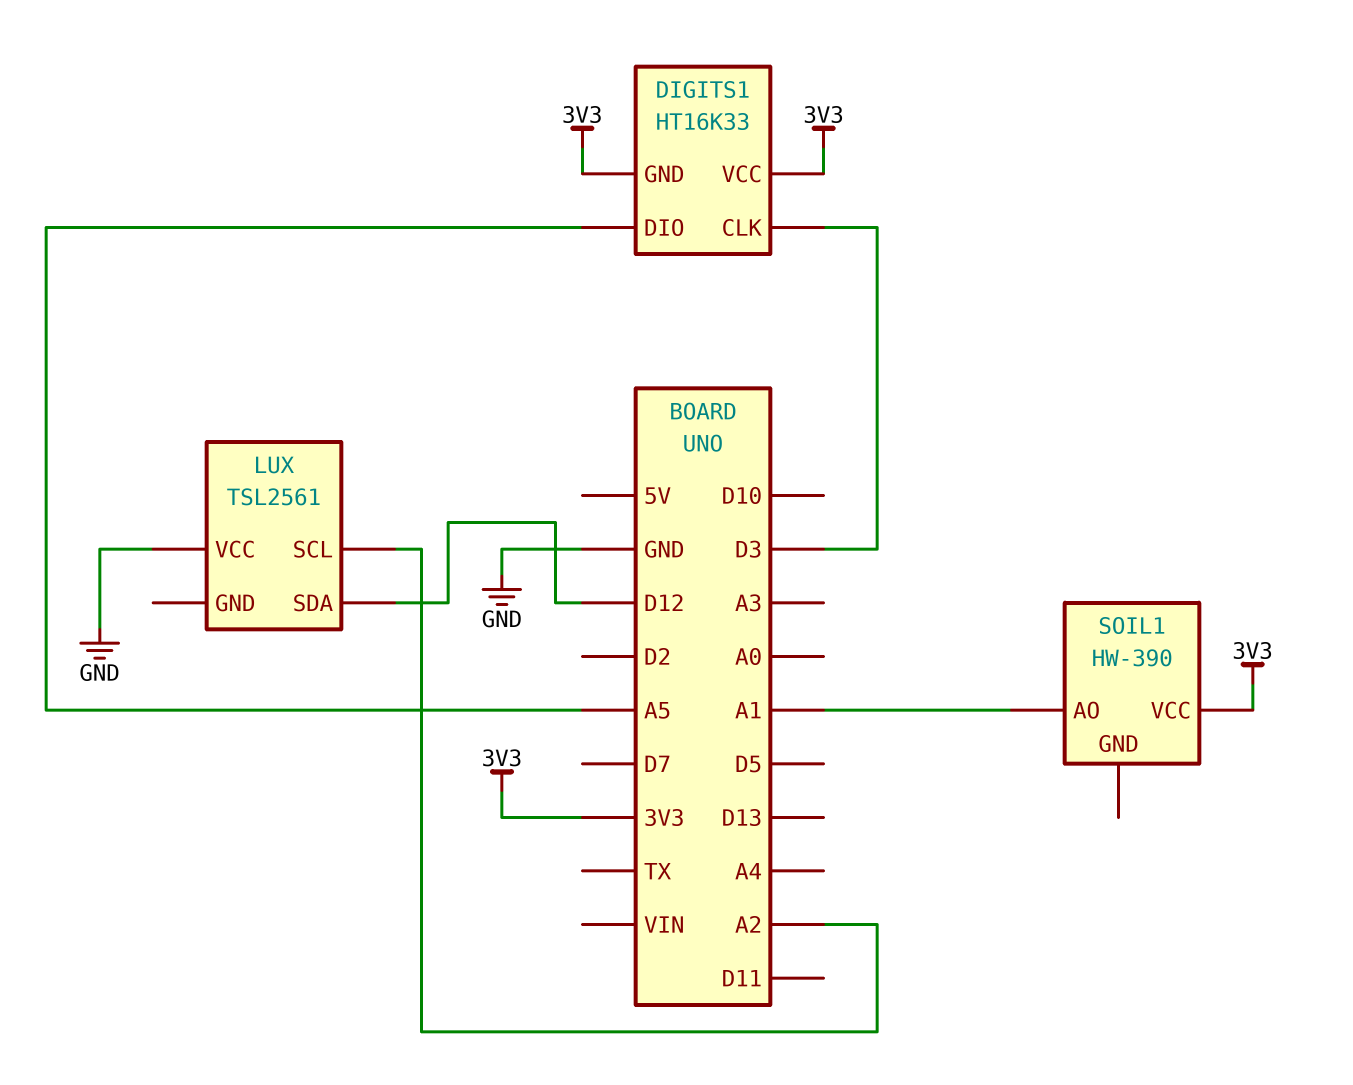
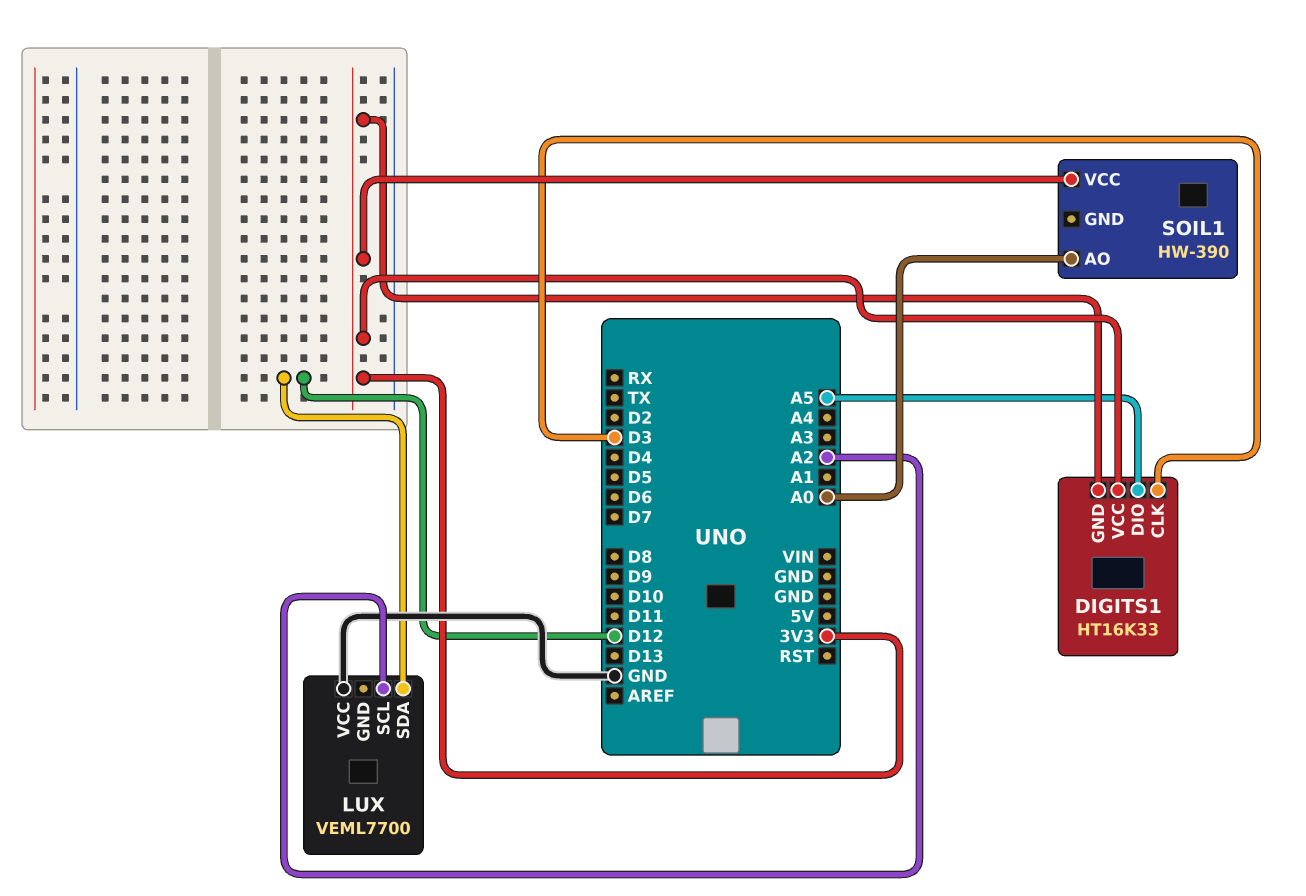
LUX: TSL2561 -> VEML7700
SOIL1 pin AO: A1 -> A0

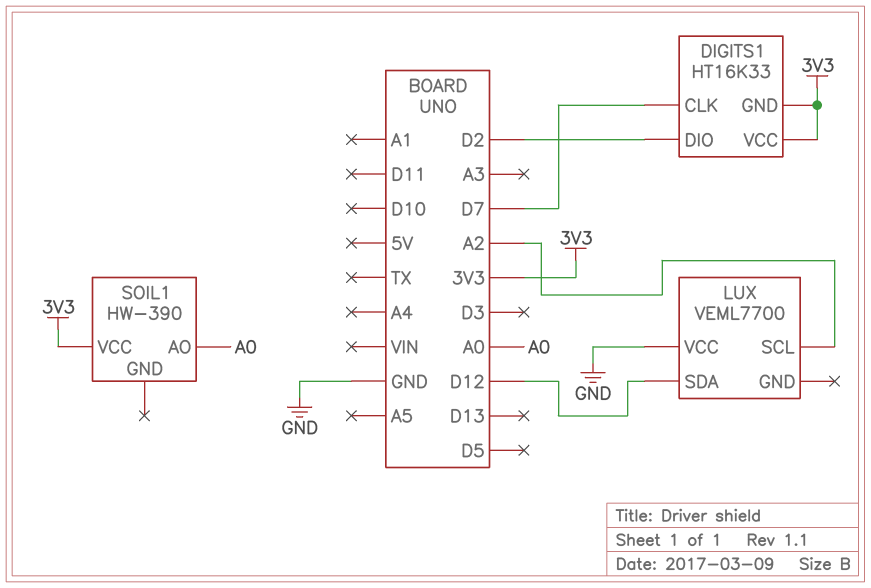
DIGITS1 pin CLK: D3 -> D7
DIGITS1 pin DIO: A5 -> D2

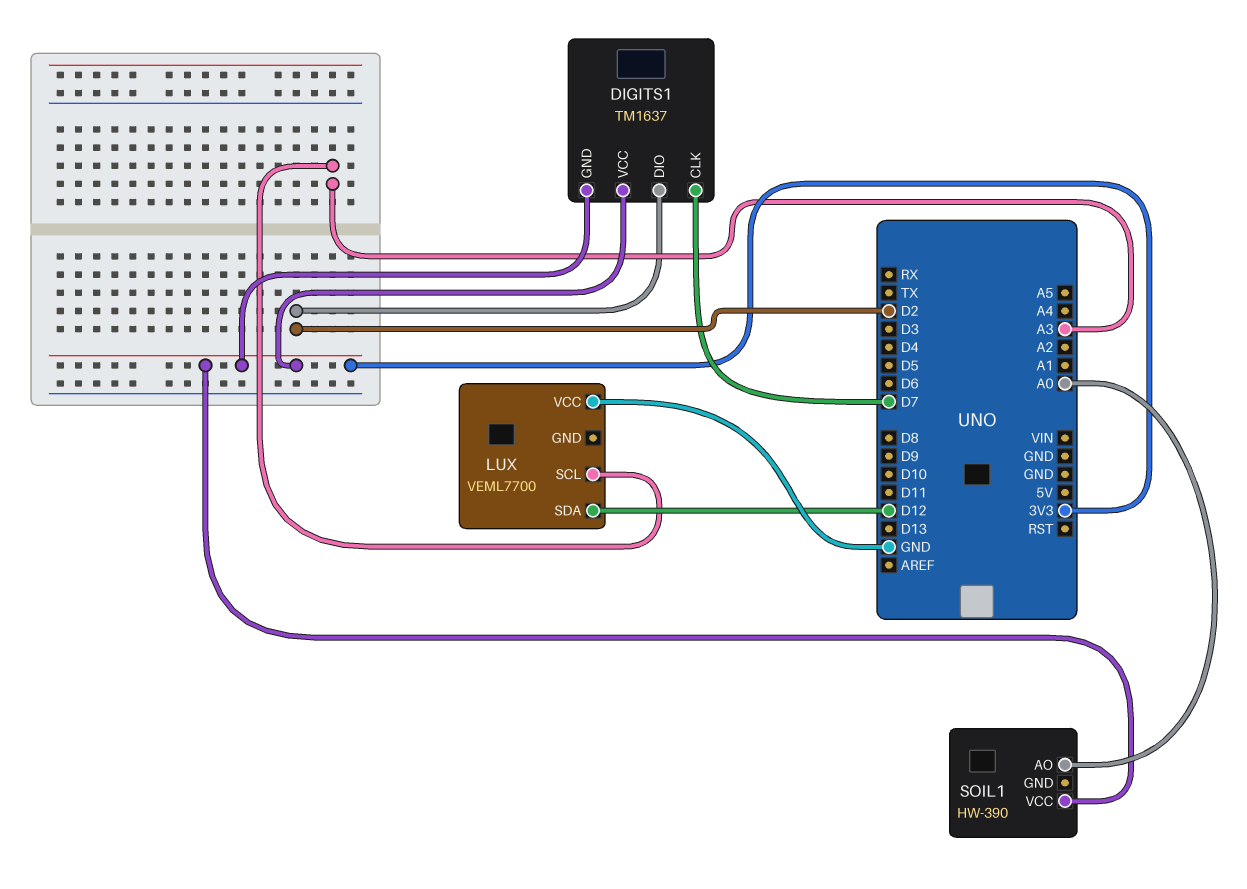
DIGITS1: HT16K33 -> TM1637
LUX pin SCL: A2 -> A3

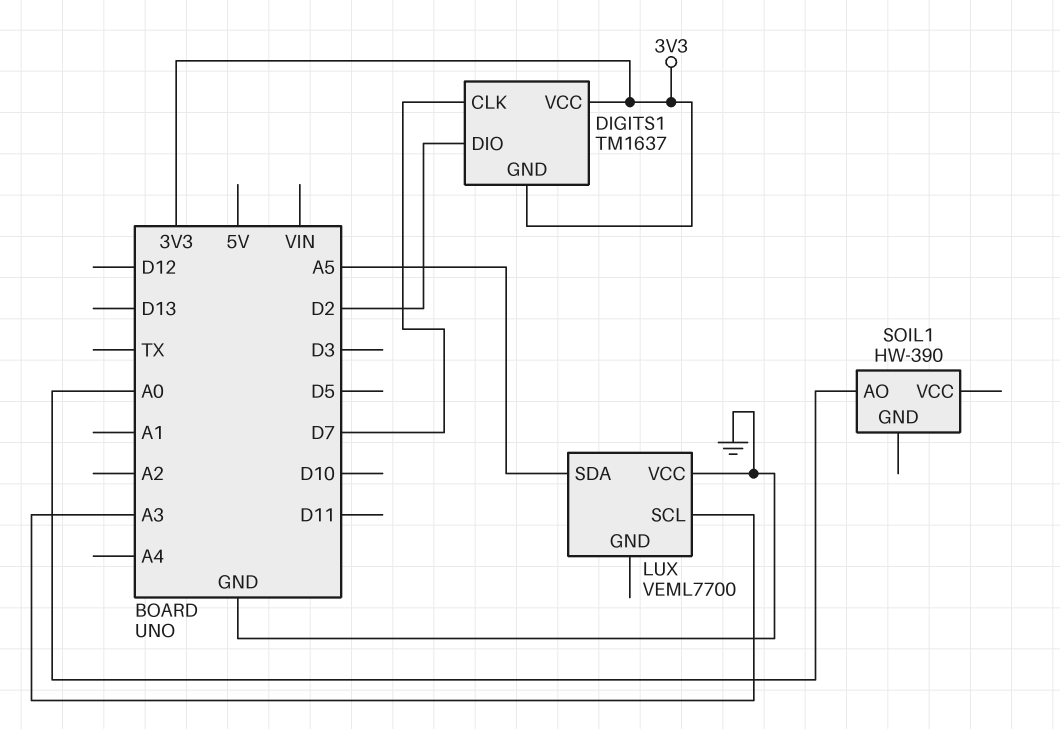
LUX pin SDA: D12 -> A5
SOIL1 pin VCC: 3V3 -> none

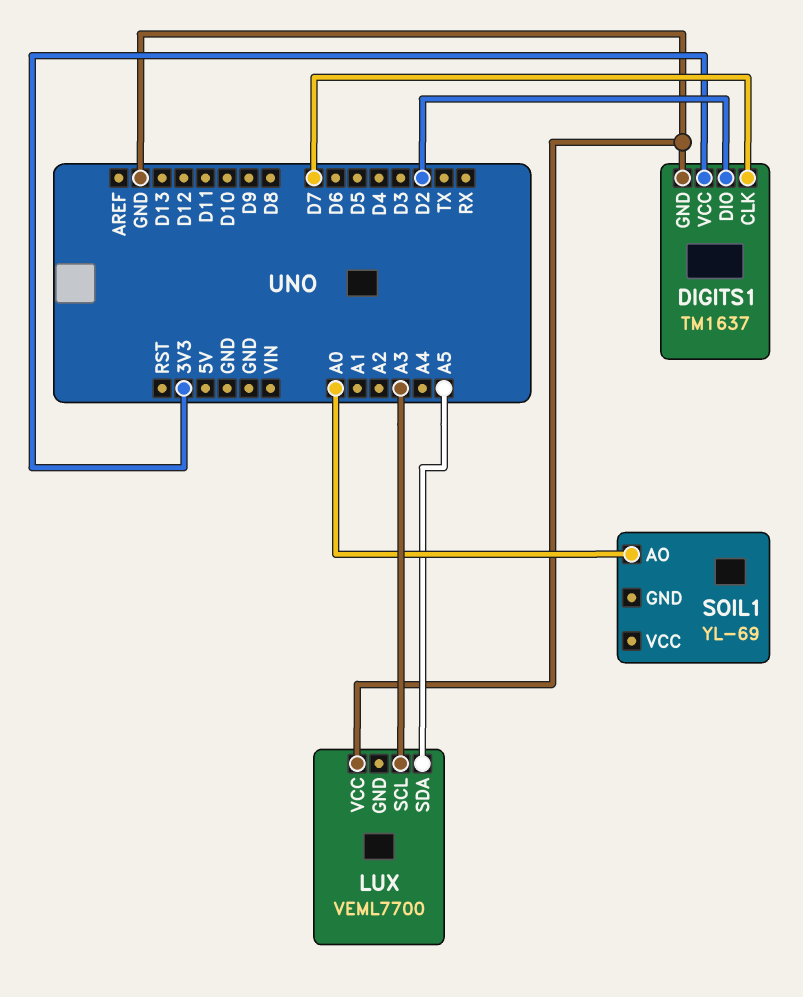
DIGITS1 pin GND: 3V3 -> GND
SOIL1: HW-390 -> YL-69

